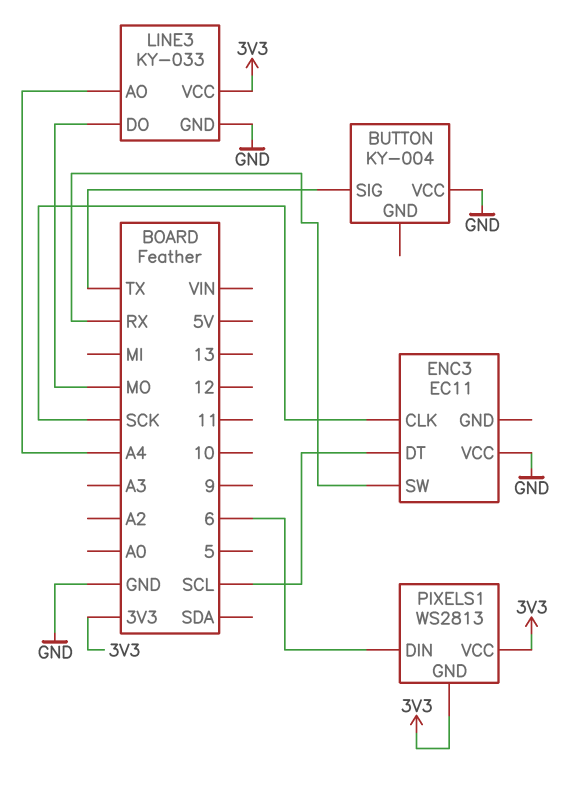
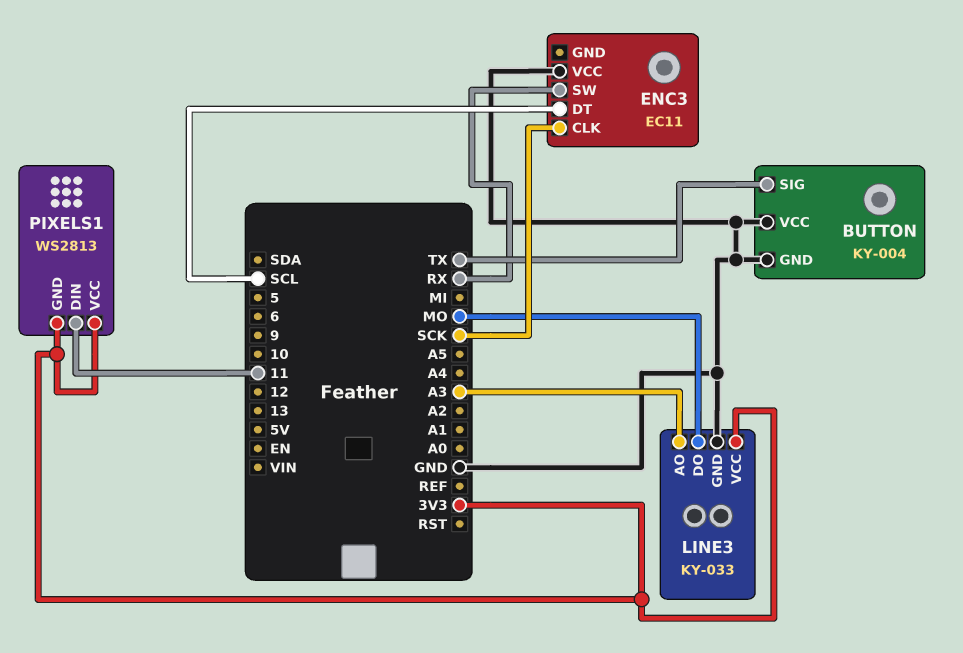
BUTTON pin GND: none -> GND
LINE3 pin AO: A4 -> A3
PIXELS1 pin DIN: 6 -> 11

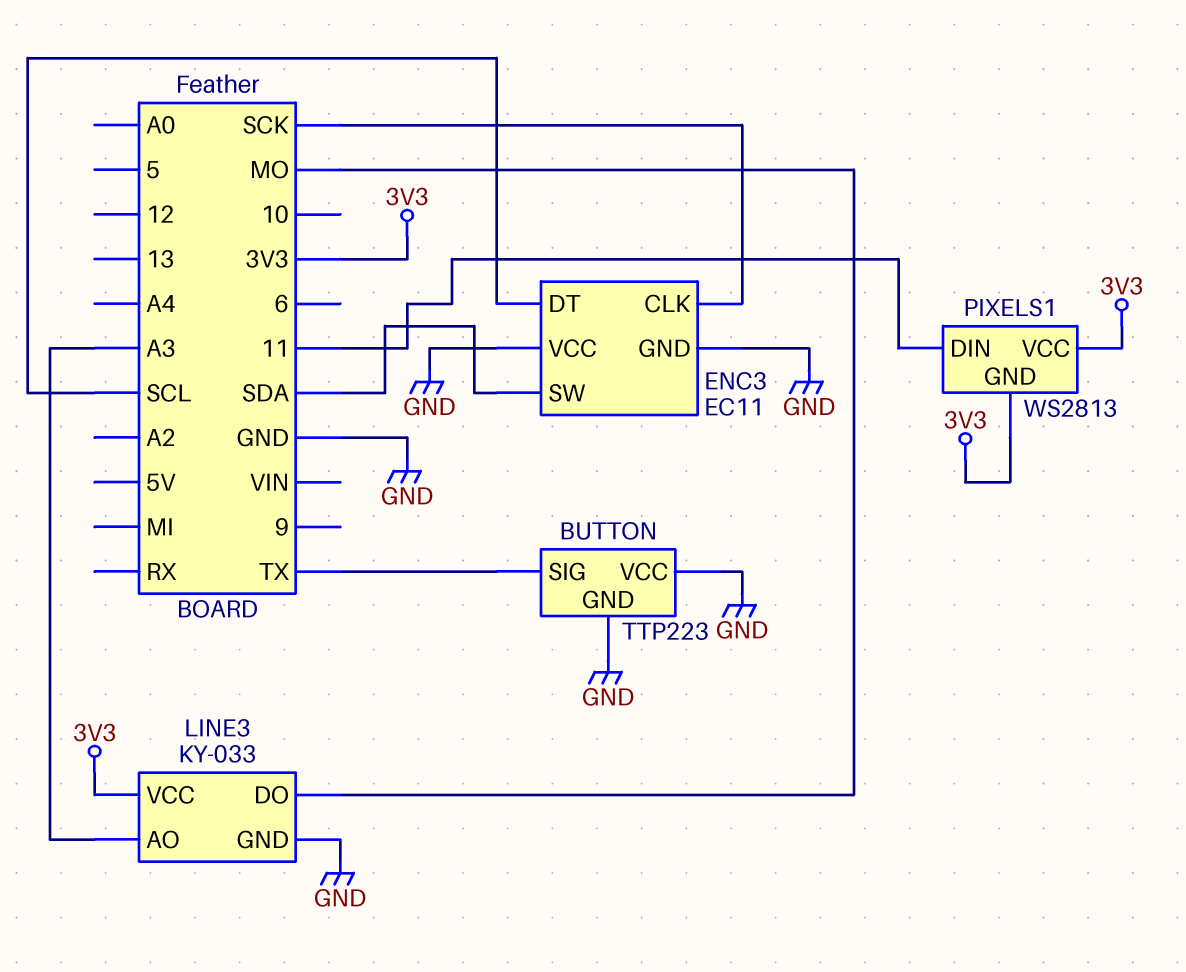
BUTTON: KY-004 -> TTP223
ENC3 pin GND: none -> GND
ENC3 pin SW: RX -> SDA

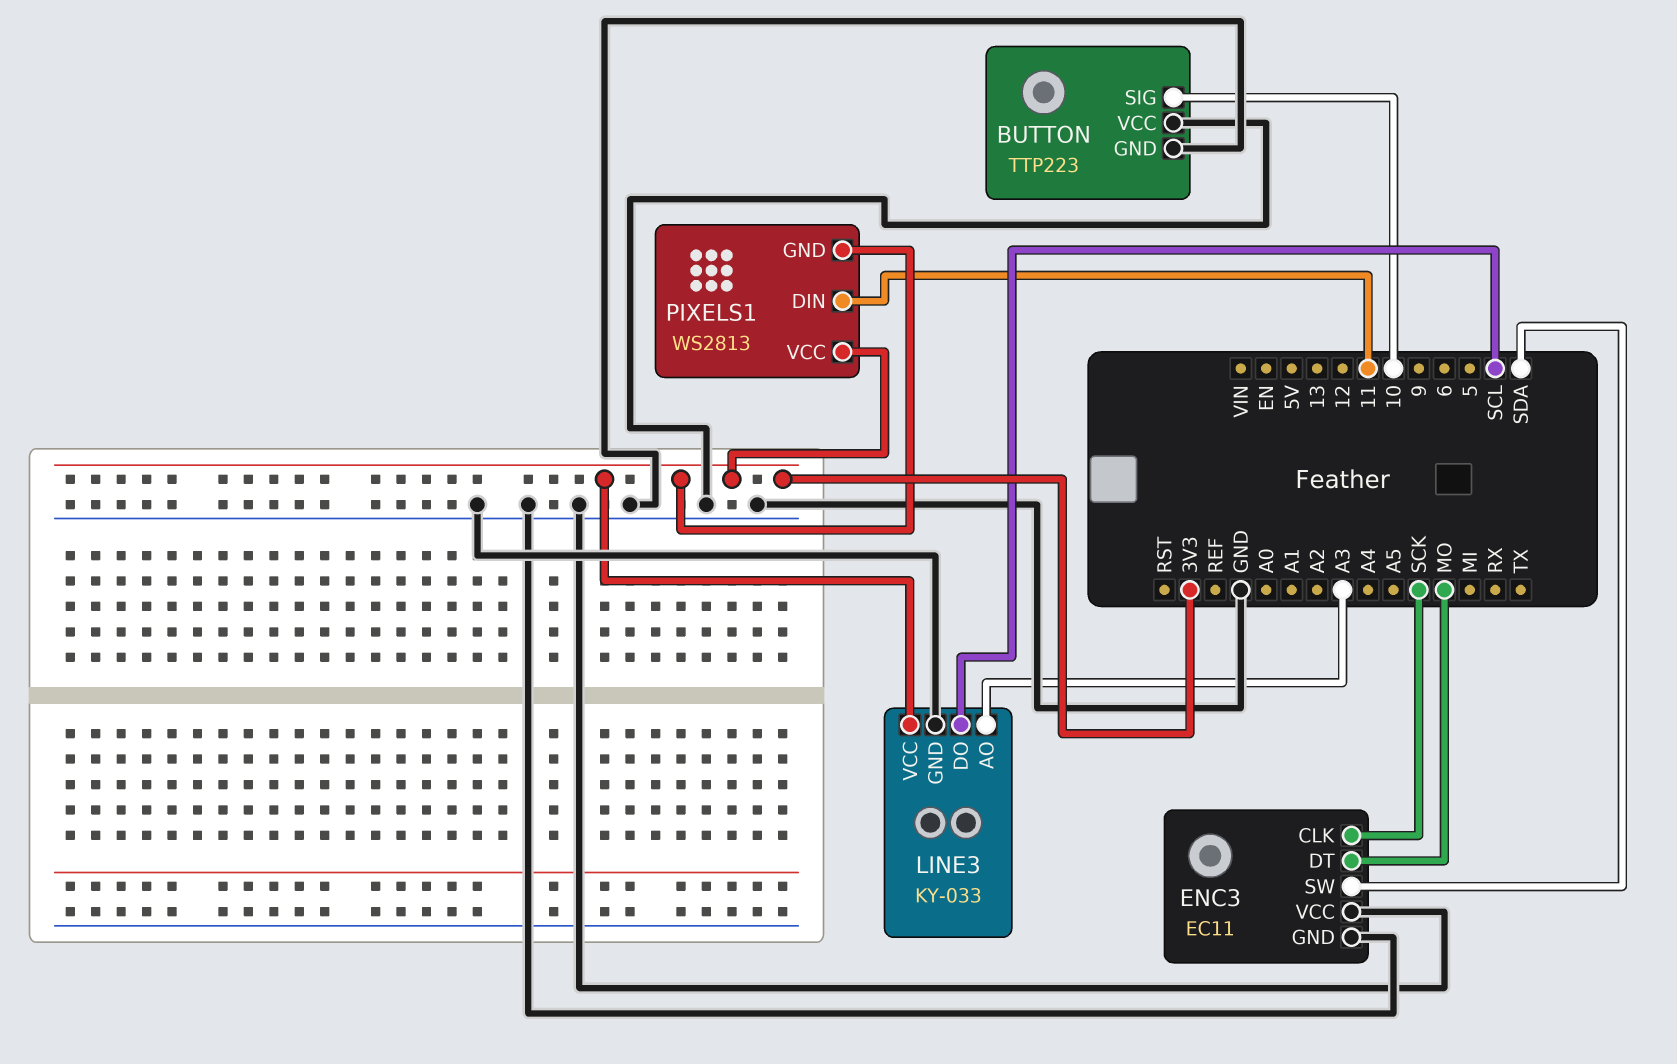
BUTTON pin SIG: TX -> 10
ENC3 pin DT: SCL -> MO
LINE3 pin DO: MO -> SCL

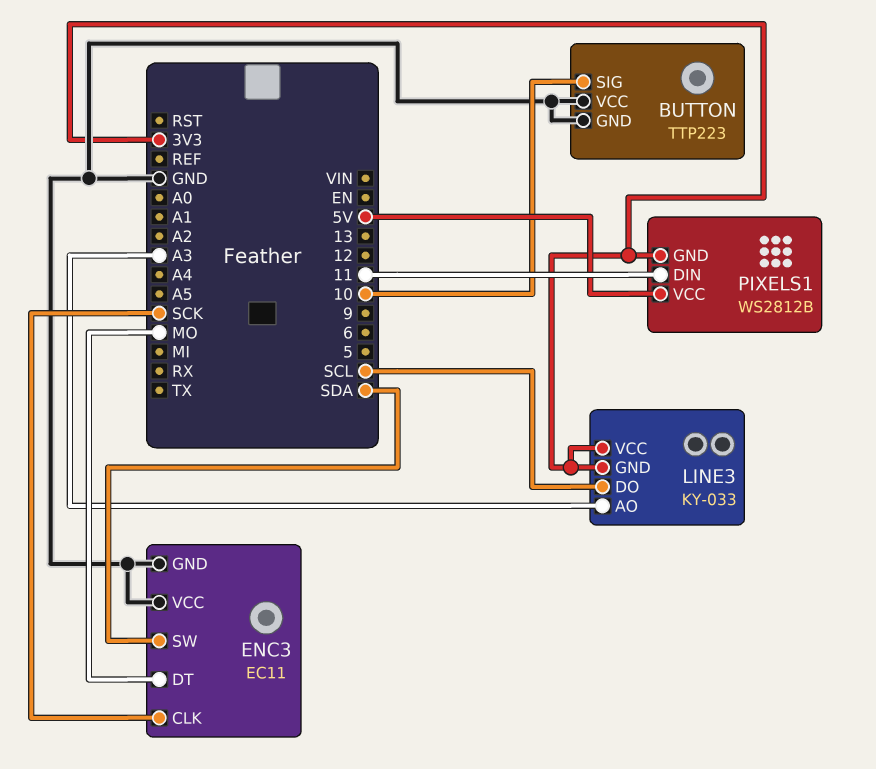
LINE3 pin GND: GND -> 3V3
PIXELS1: WS2813 -> WS2812B
PIXELS1 pin VCC: 3V3 -> 5V

